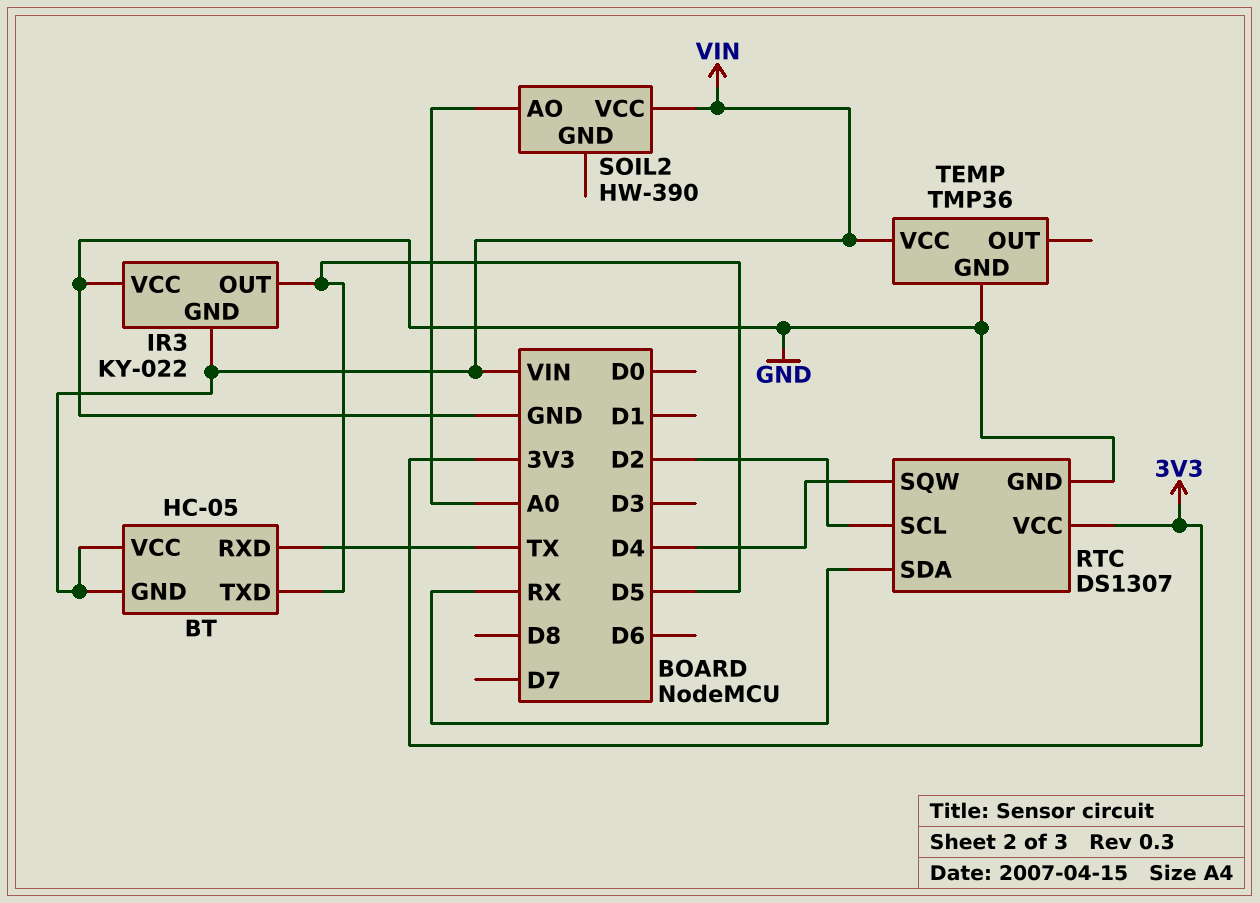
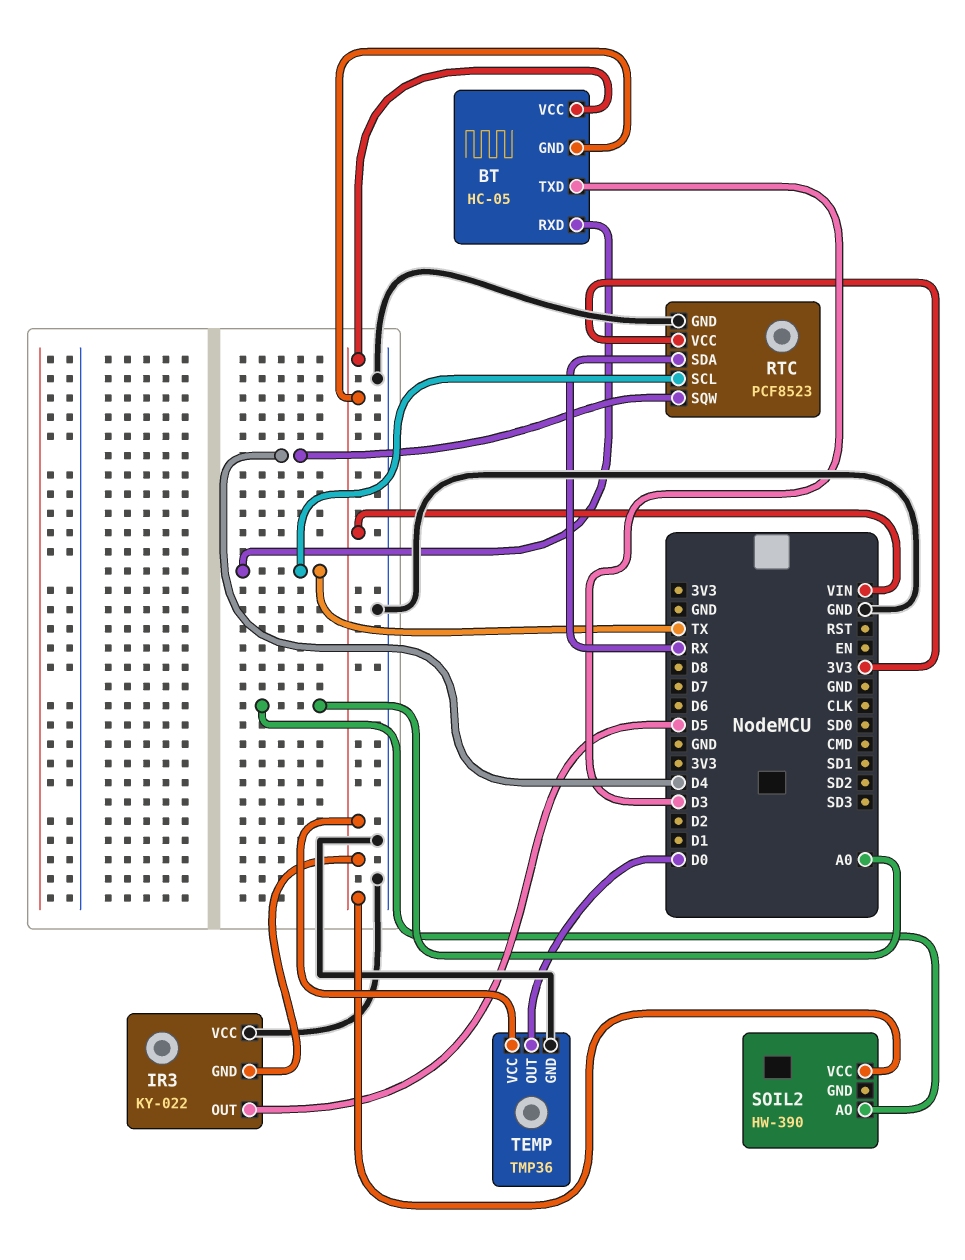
BT pin TXD: D5 -> D3
RTC: DS1307 -> PCF8523
RTC pin SCL: D2 -> TX
TEMP pin OUT: none -> D0

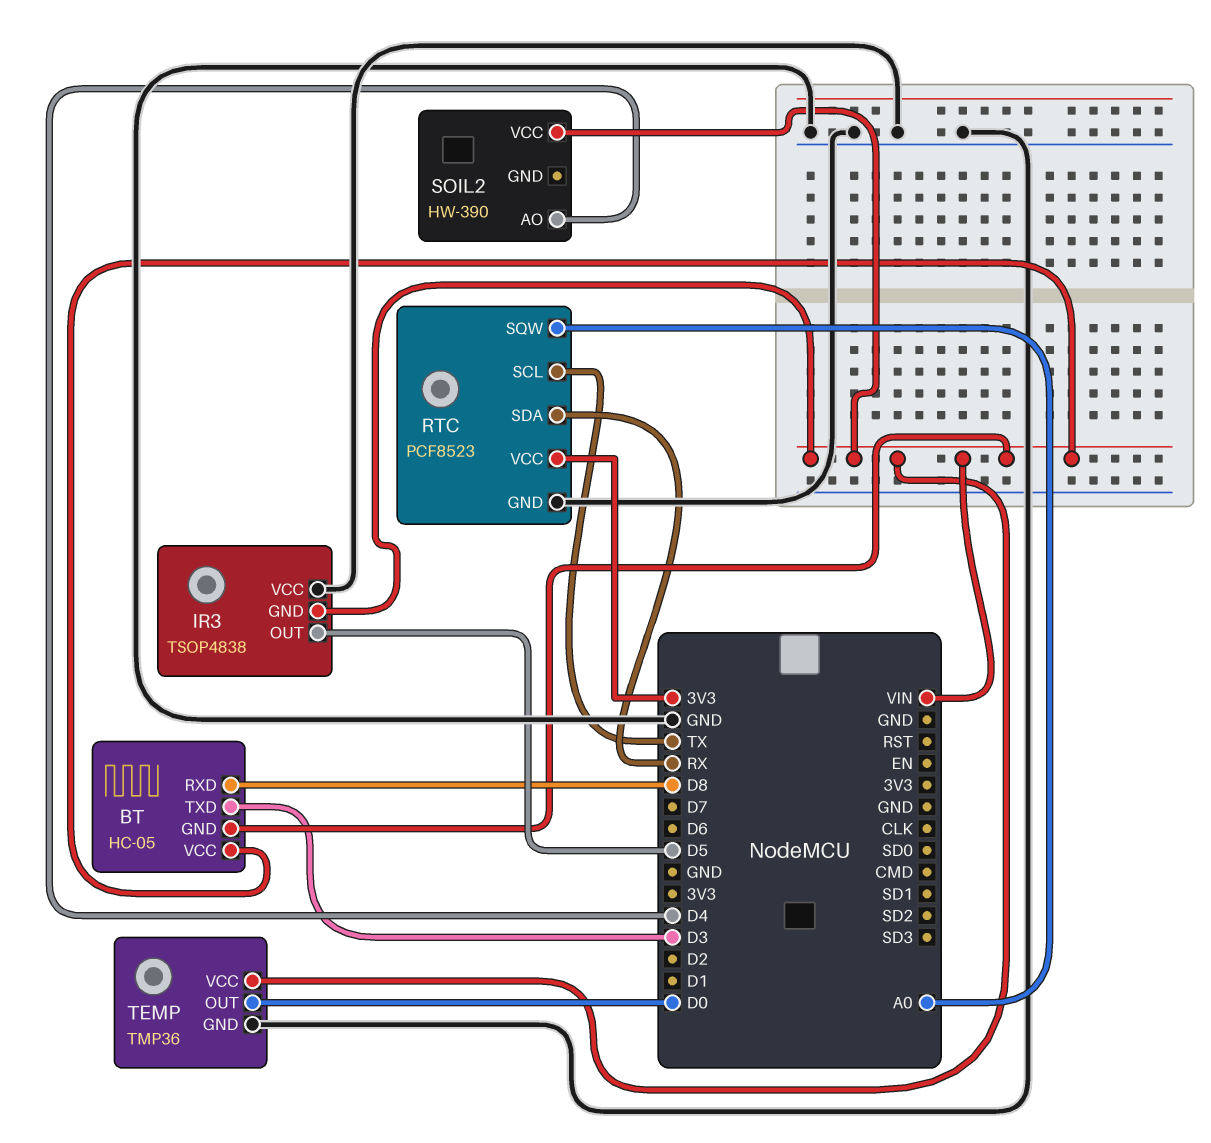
BT pin RXD: TX -> D8
IR3: KY-022 -> TSOP4838
RTC pin SQW: D4 -> A0
SOIL2 pin AO: A0 -> D4

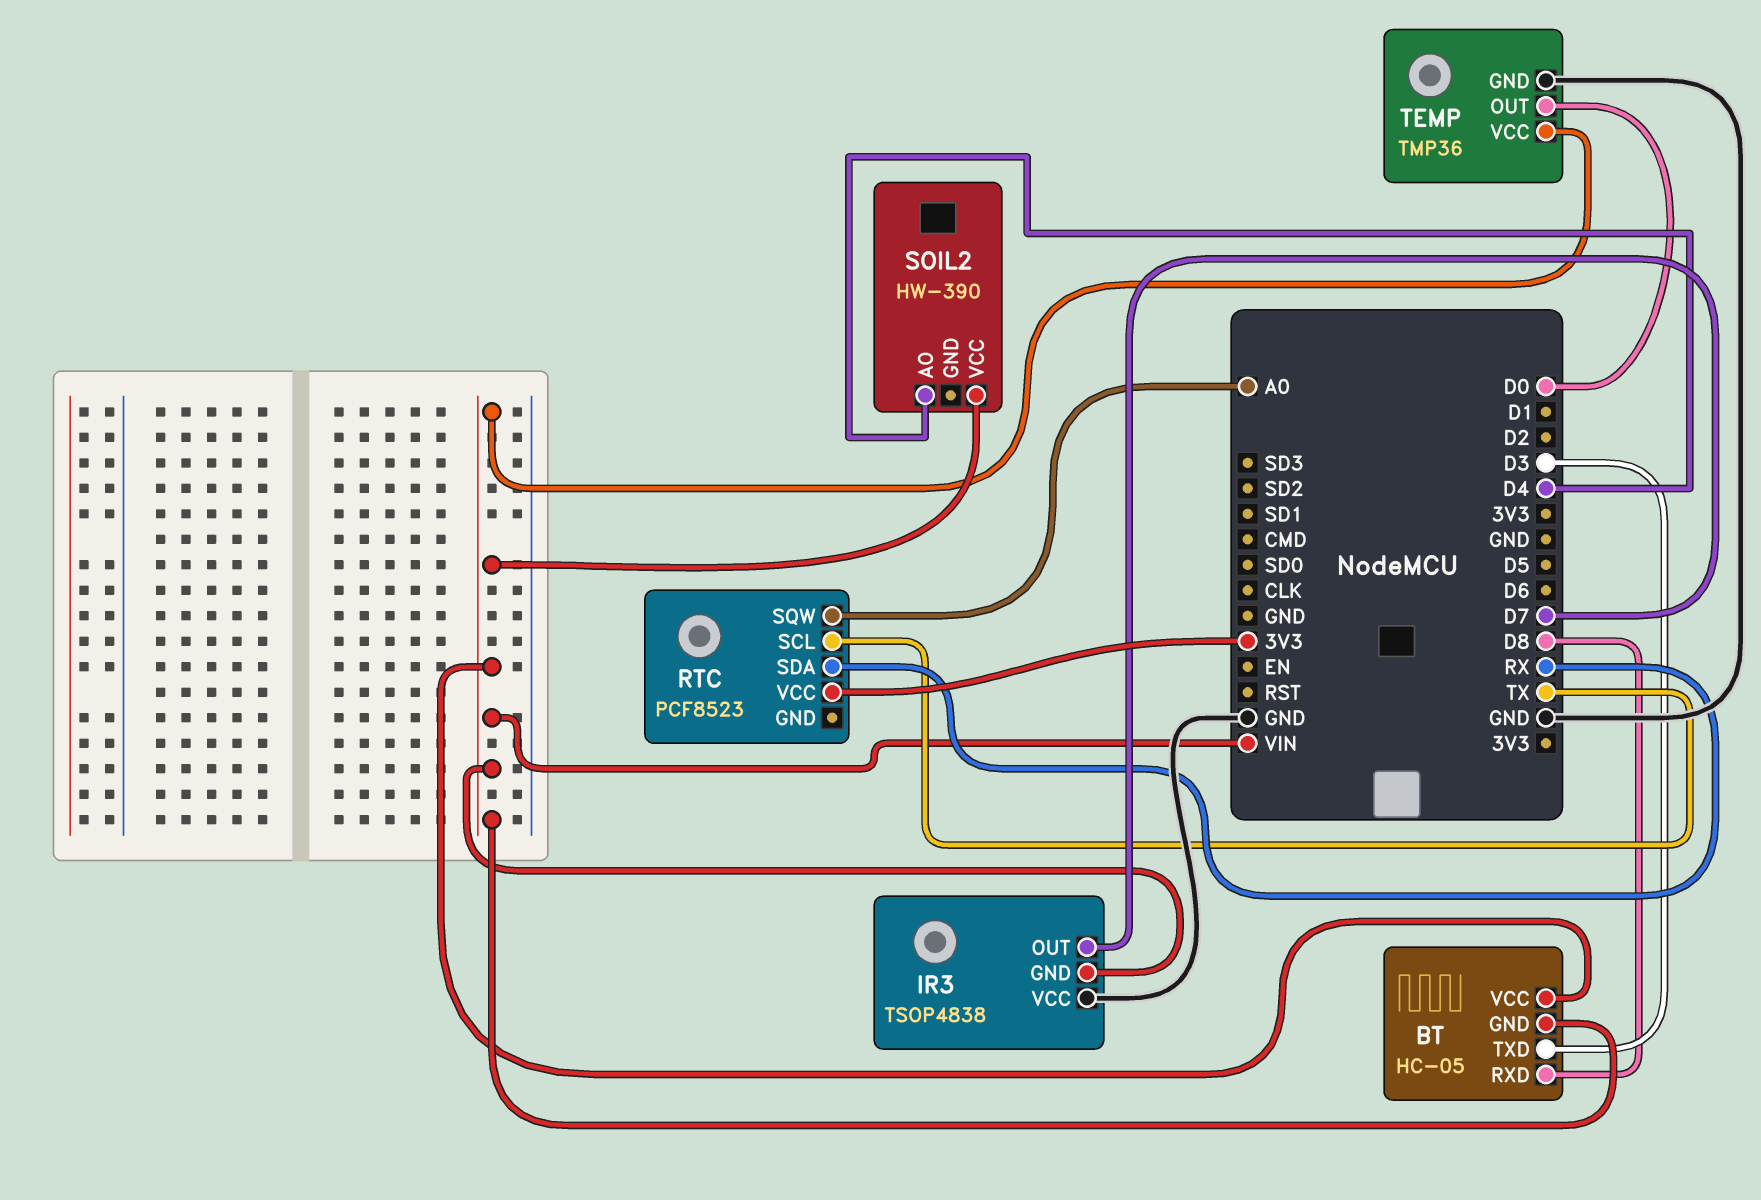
IR3 pin OUT: D5 -> D7
RTC pin GND: GND -> none

